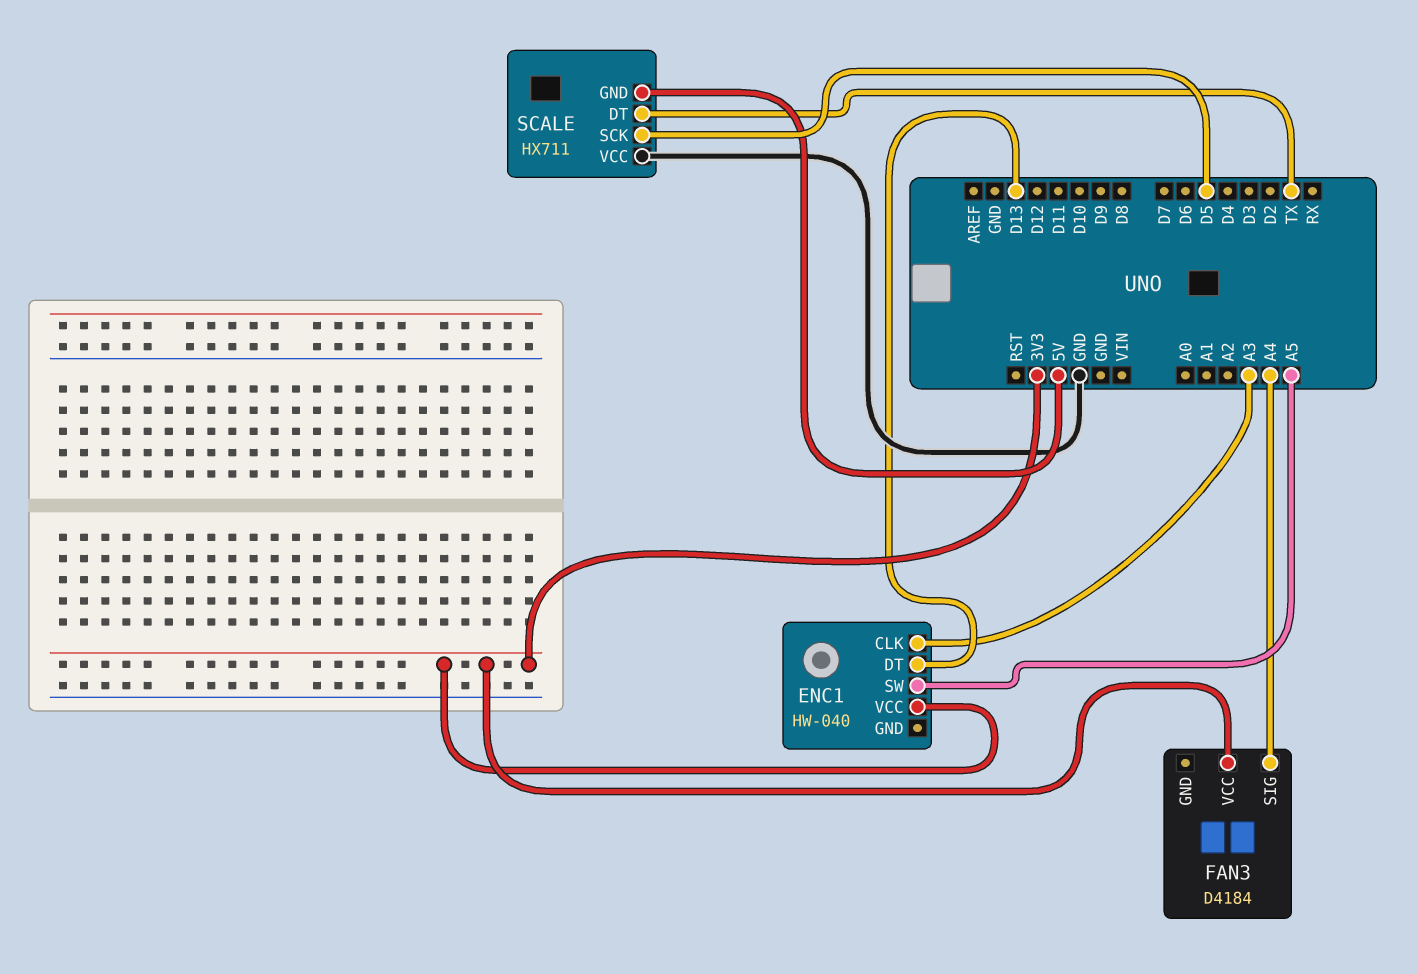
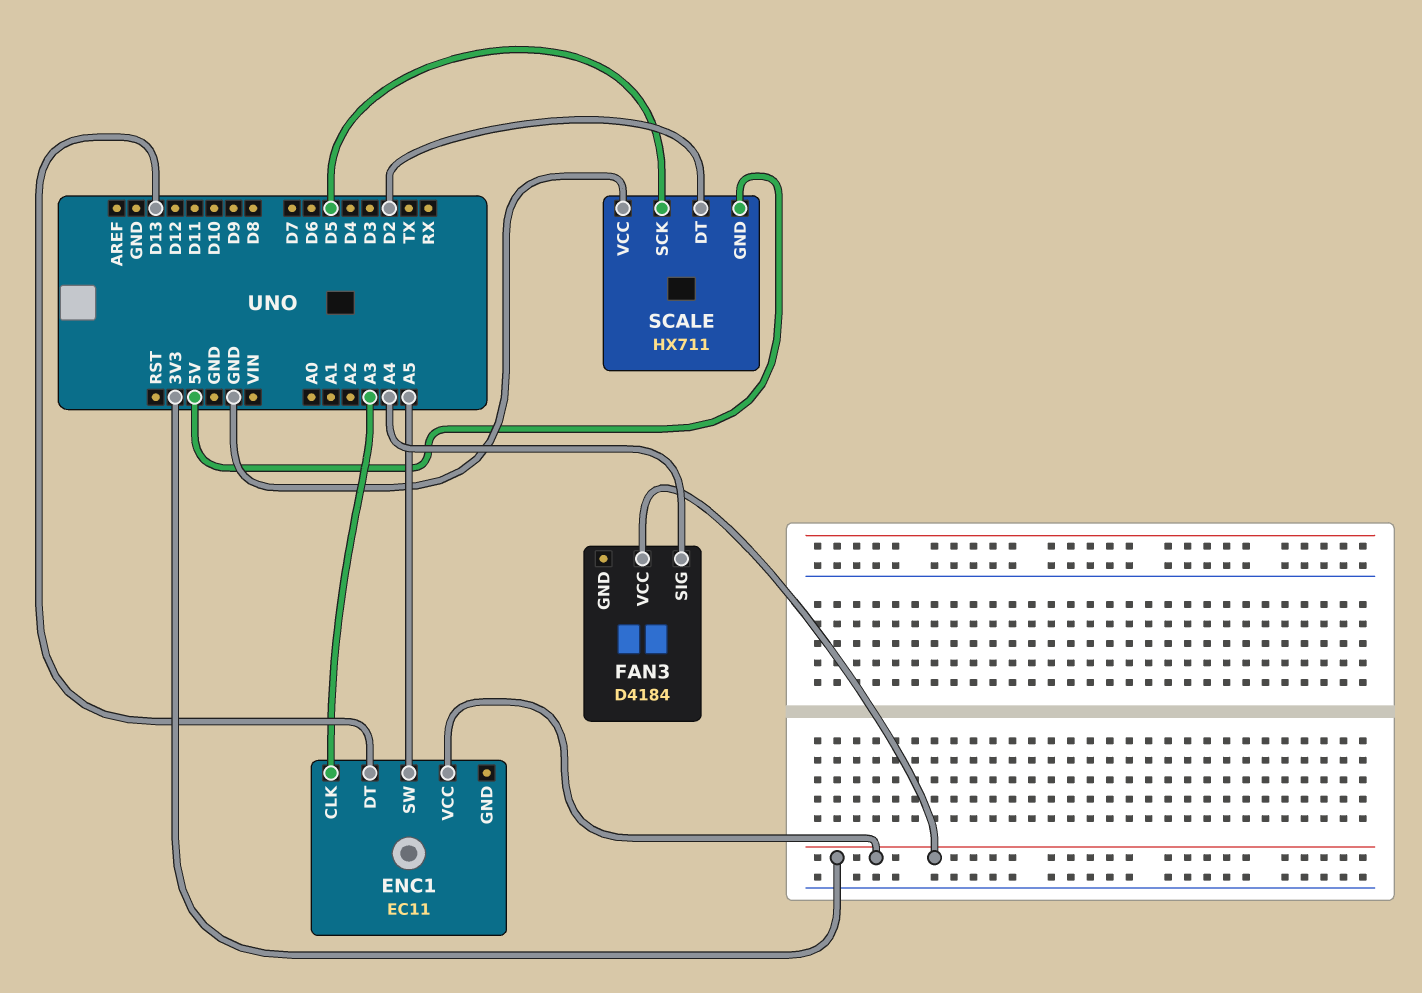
ENC1: HW-040 -> EC11
SCALE pin DT: TX -> D2

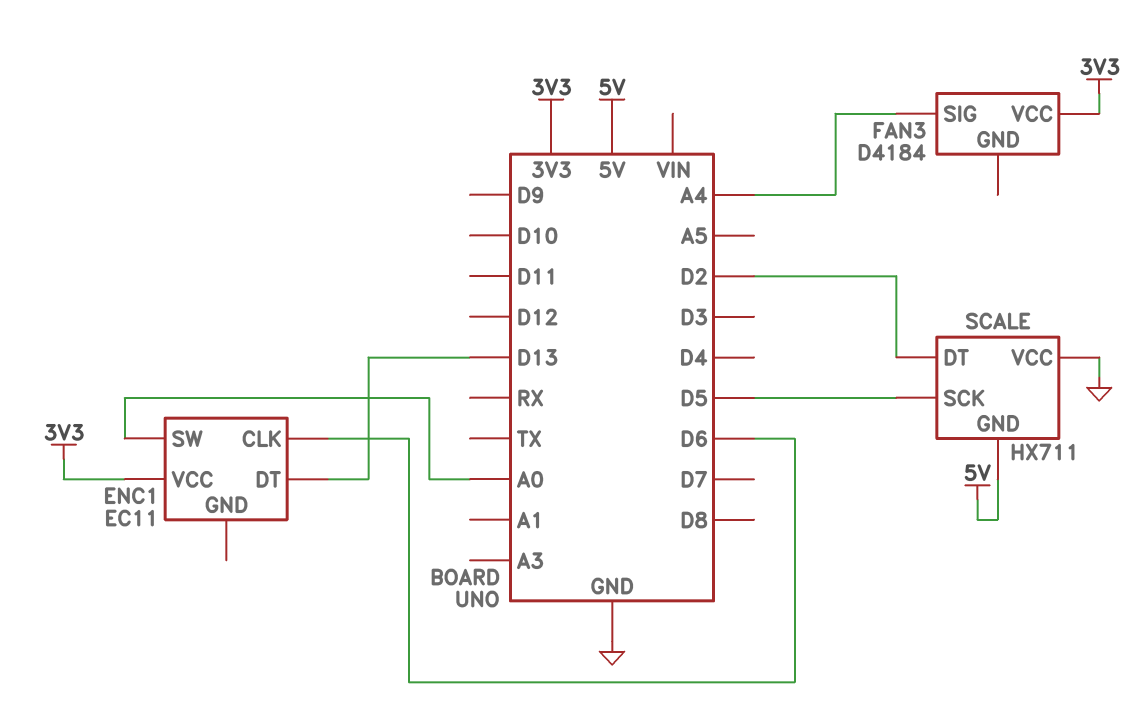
ENC1 pin CLK: A3 -> D6
ENC1 pin SW: A5 -> A0

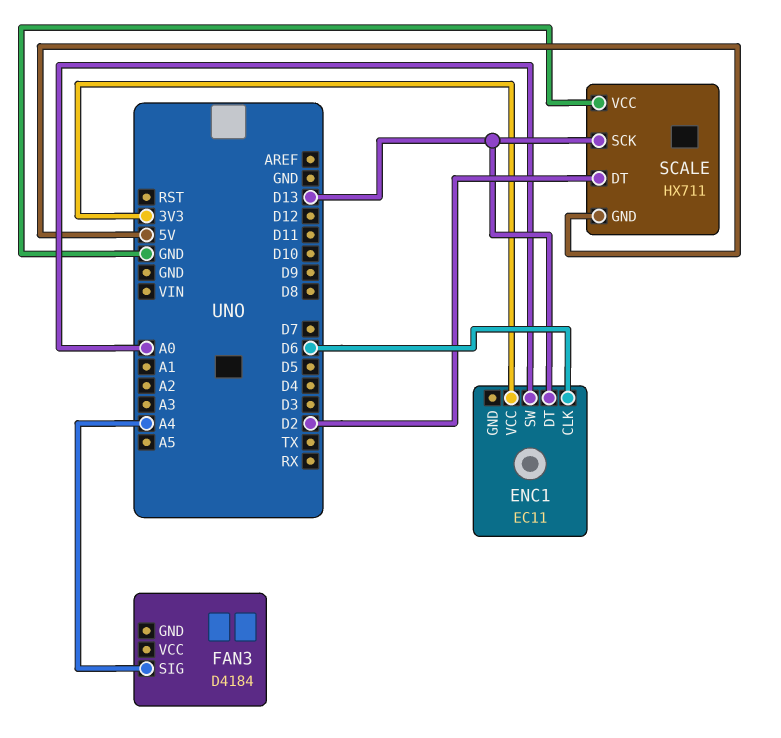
FAN3 pin VCC: 3V3 -> none
SCALE pin SCK: D5 -> D13

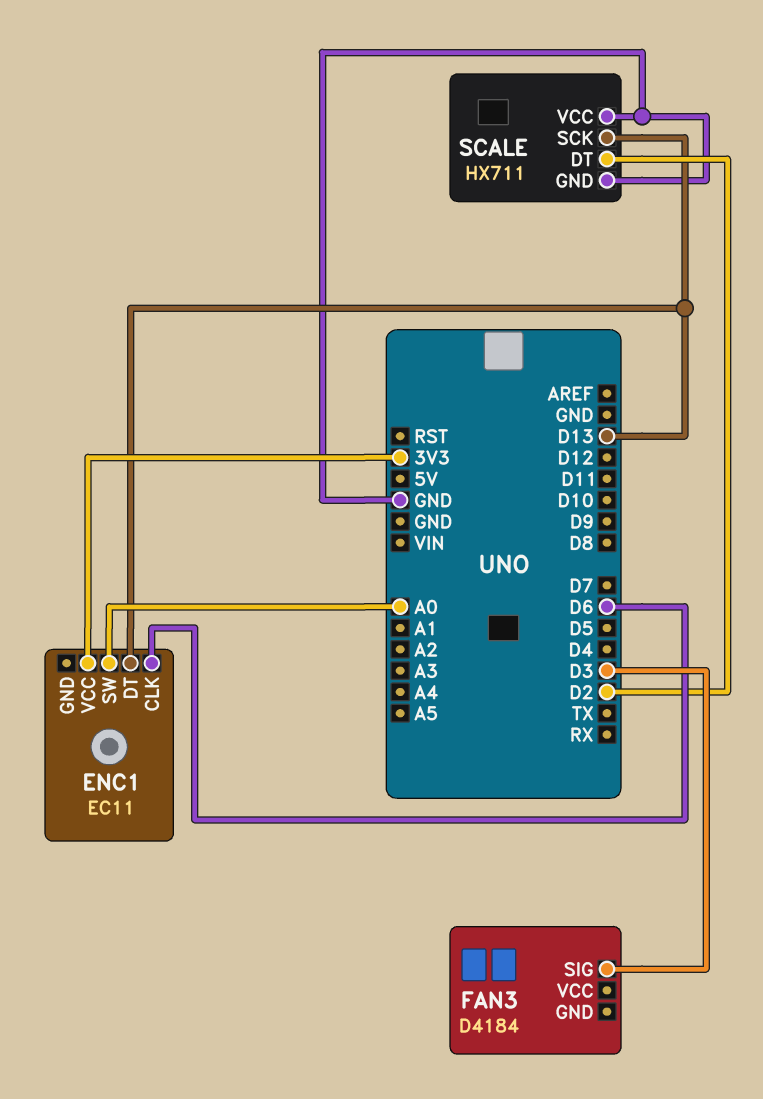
FAN3 pin SIG: A4 -> D3
SCALE pin GND: 5V -> GND

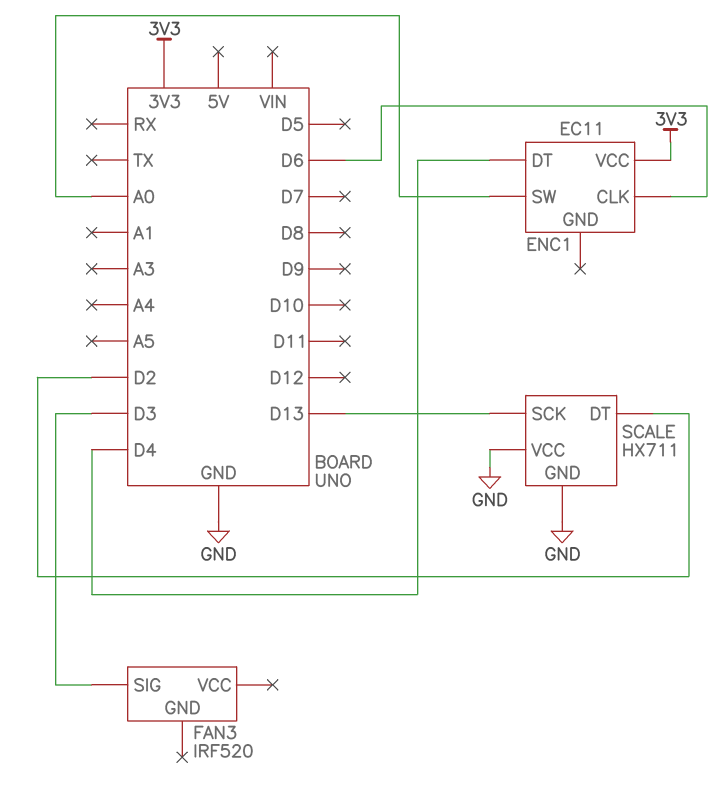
ENC1 pin DT: D13 -> D4
FAN3: D4184 -> IRF520

